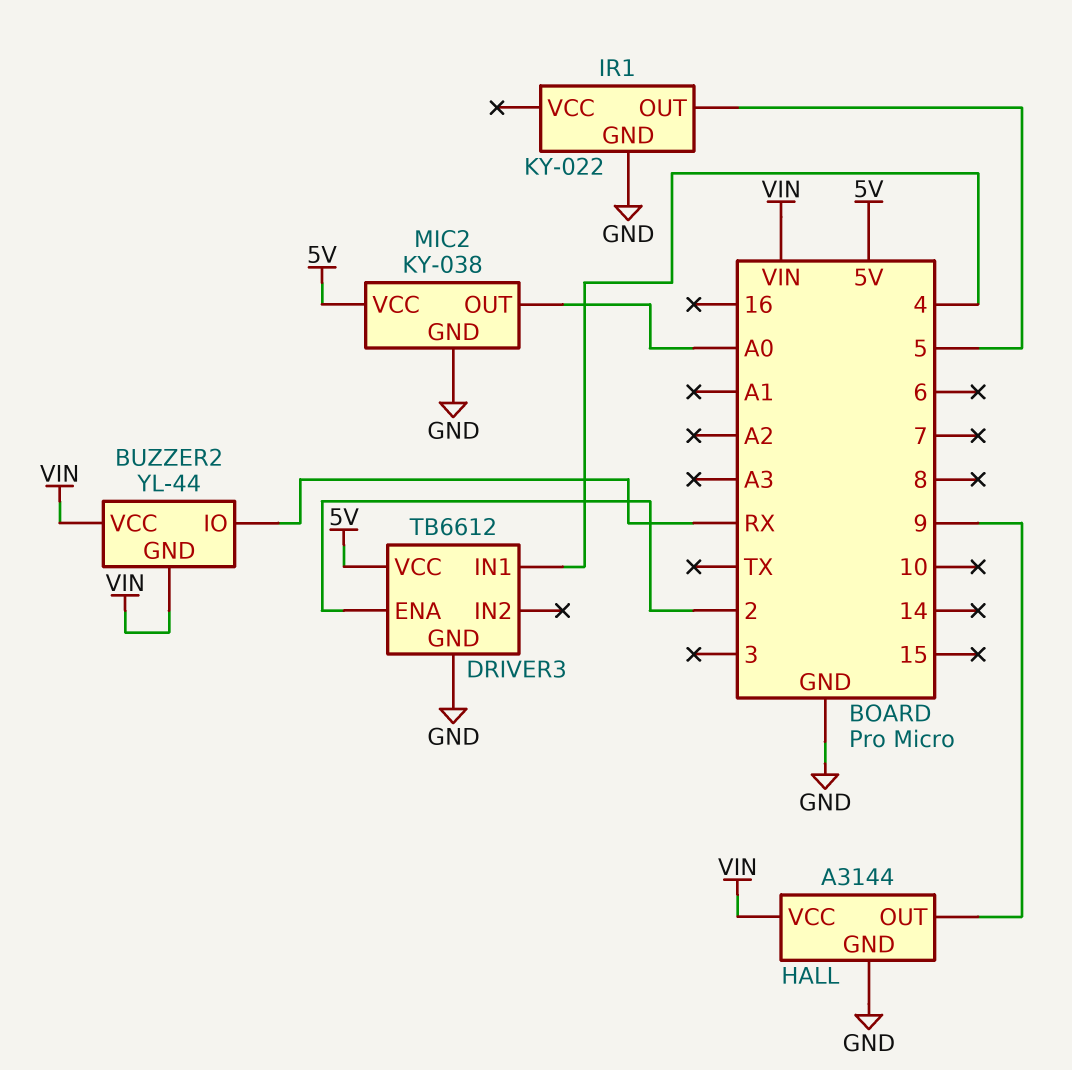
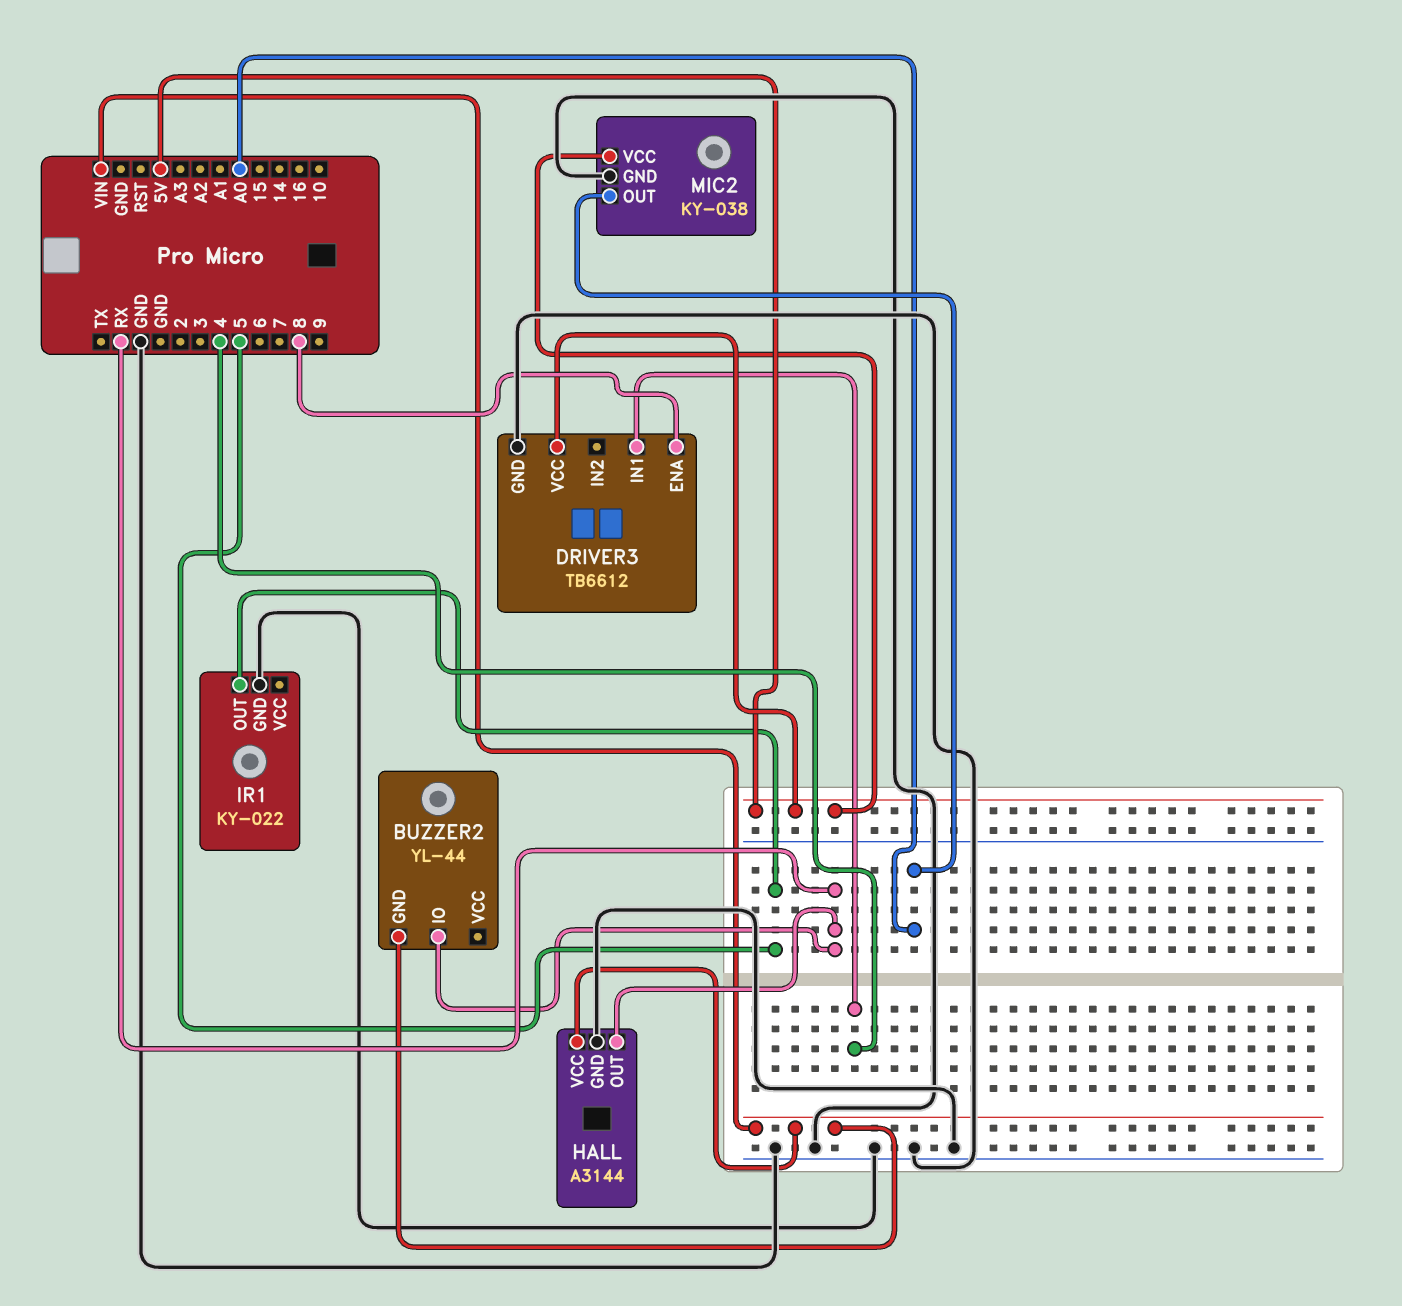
BUZZER2 pin VCC: VIN -> none
DRIVER3 pin ENA: 2 -> 8
HALL pin OUT: 9 -> RX

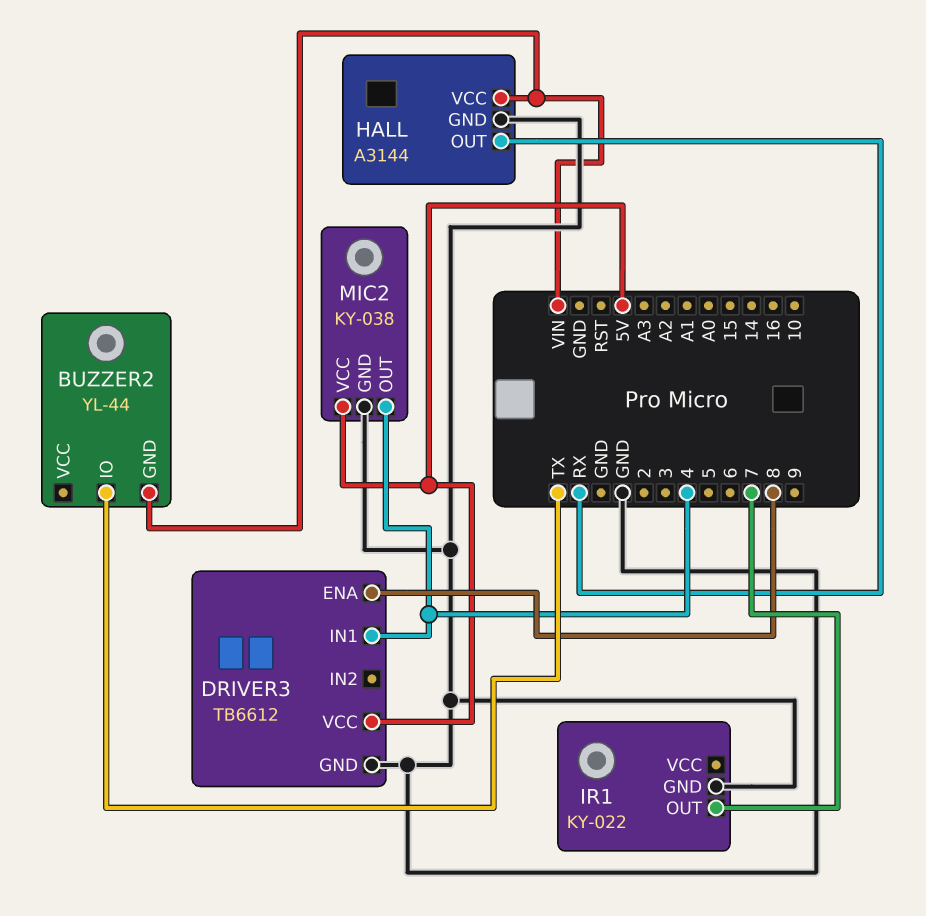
BUZZER2 pin IO: RX -> TX
IR1 pin OUT: 5 -> 7
MIC2 pin OUT: A0 -> 4

